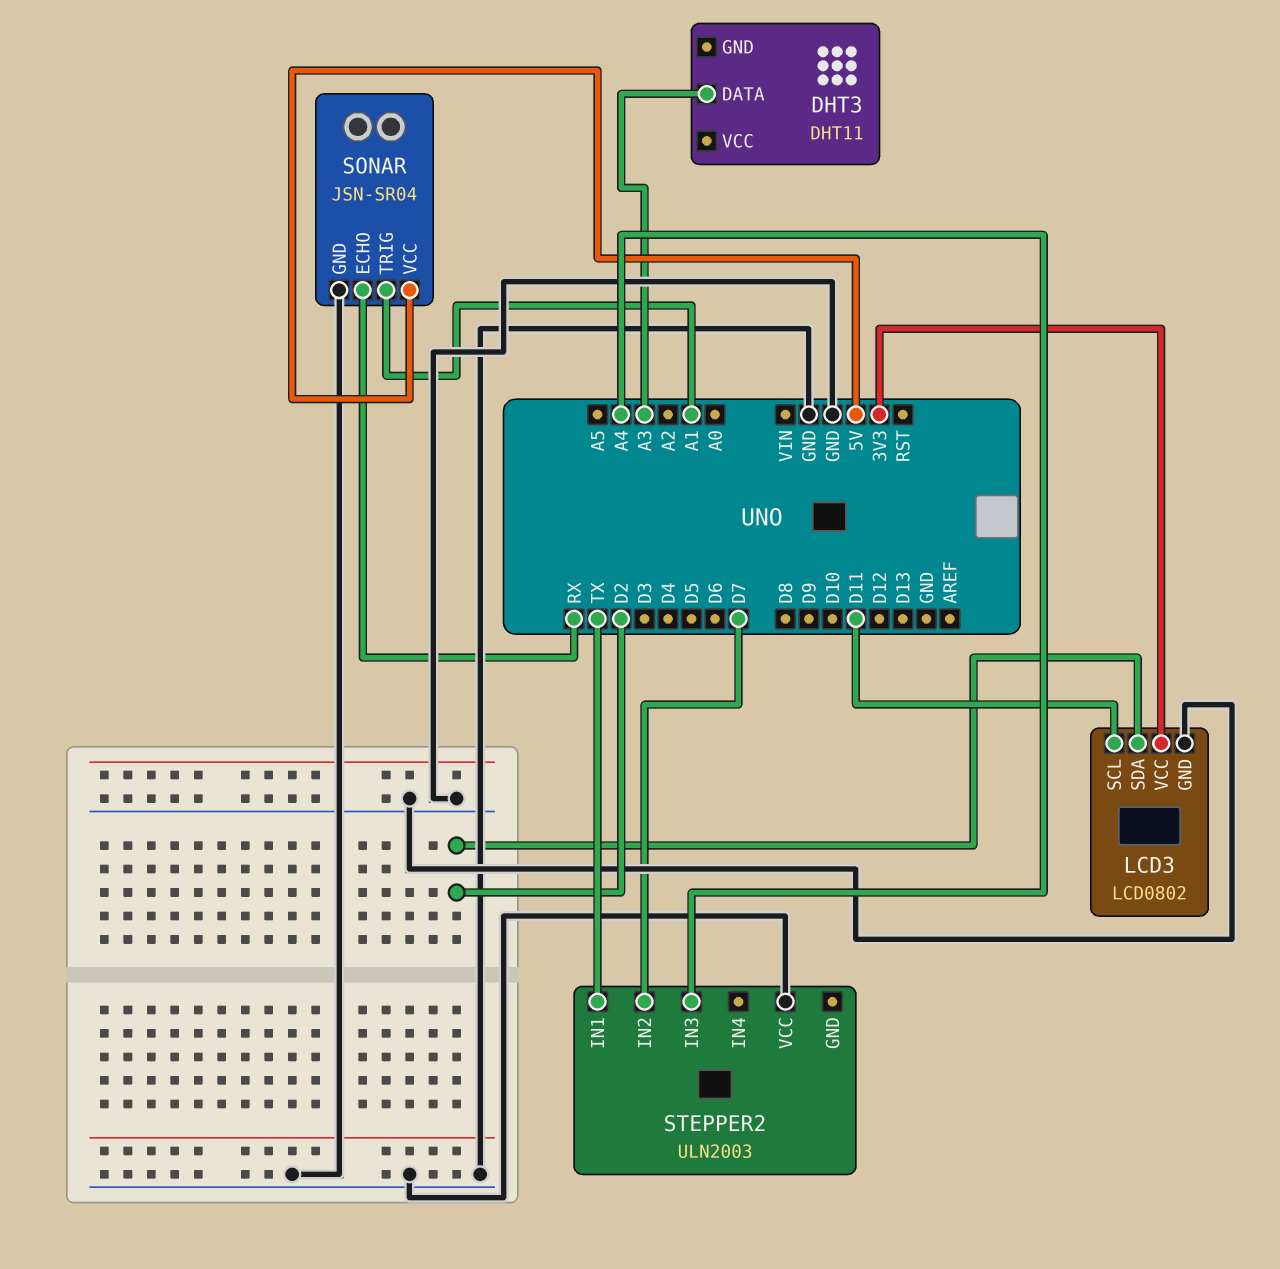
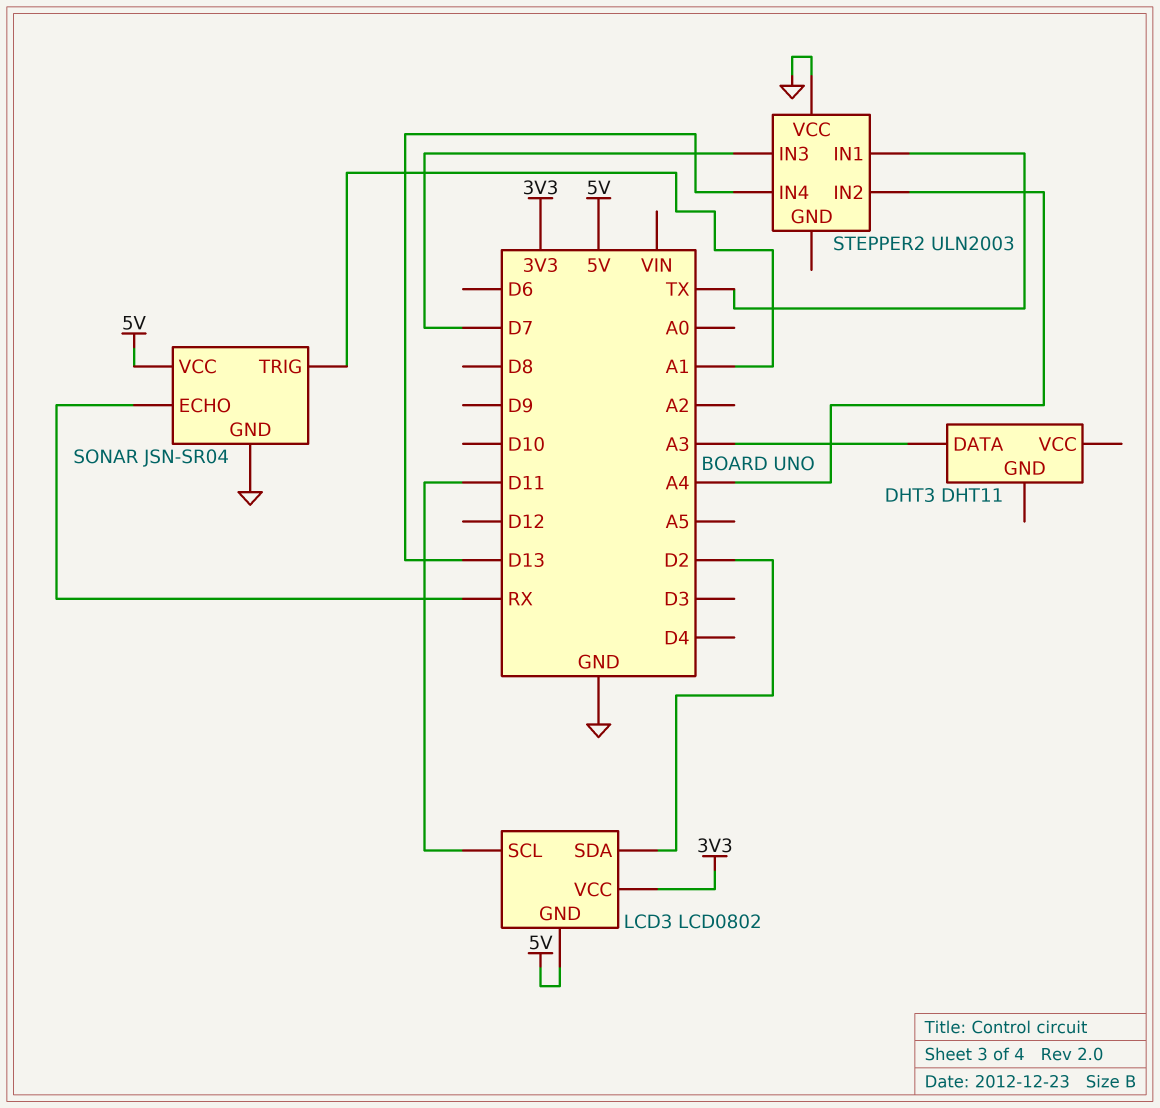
LCD3 pin GND: GND -> 5V
STEPPER2 pin IN2: D7 -> A4
STEPPER2 pin IN3: A4 -> D7
STEPPER2 pin IN4: none -> D13

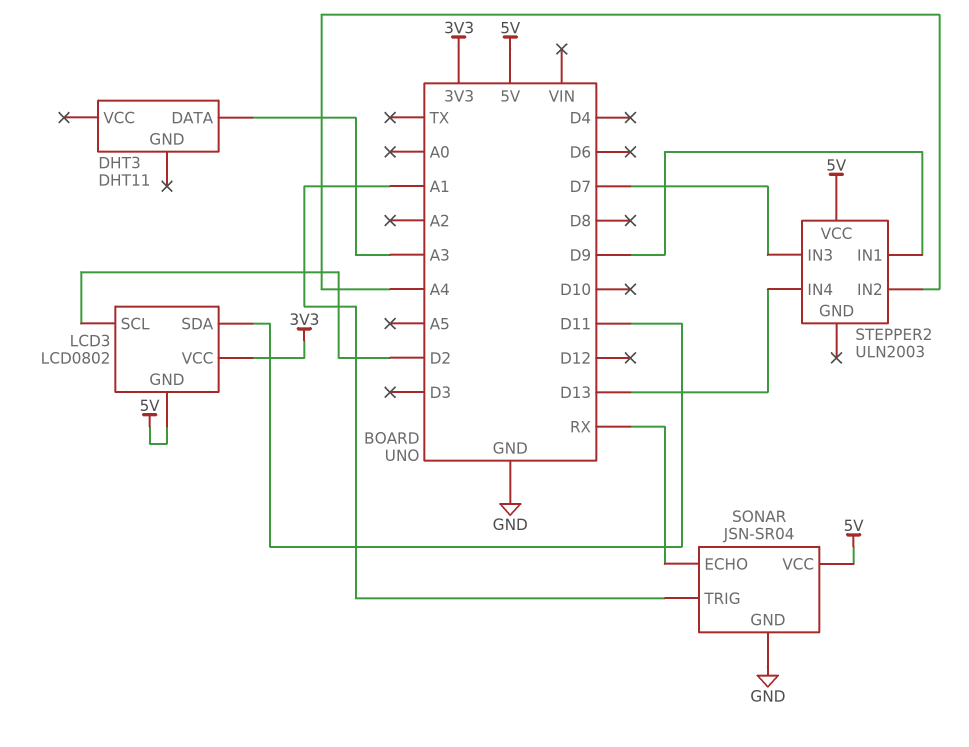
LCD3 pin SCL: D11 -> D2
LCD3 pin SDA: D2 -> D11
STEPPER2 pin IN1: TX -> D9
STEPPER2 pin VCC: GND -> 5V

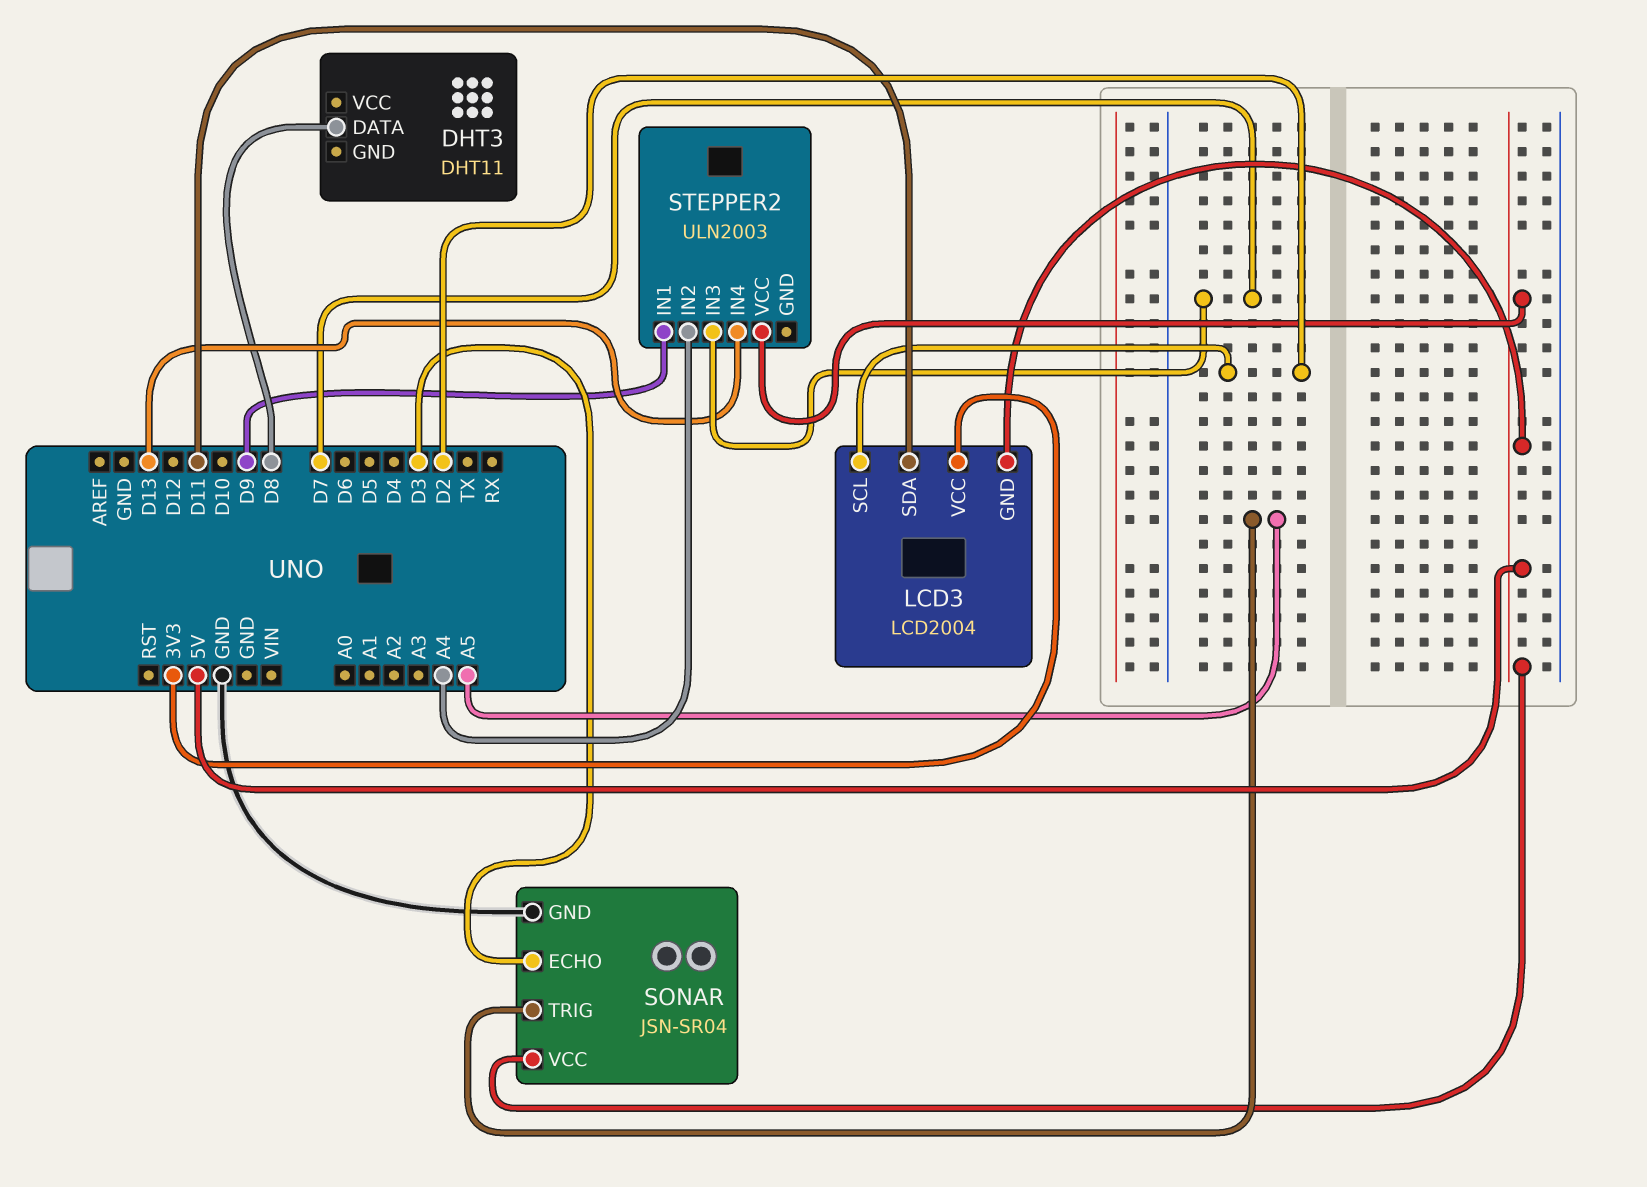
DHT3 pin DATA: A3 -> D8
LCD3: LCD0802 -> LCD2004
SONAR pin ECHO: RX -> D3
SONAR pin TRIG: A1 -> A5

